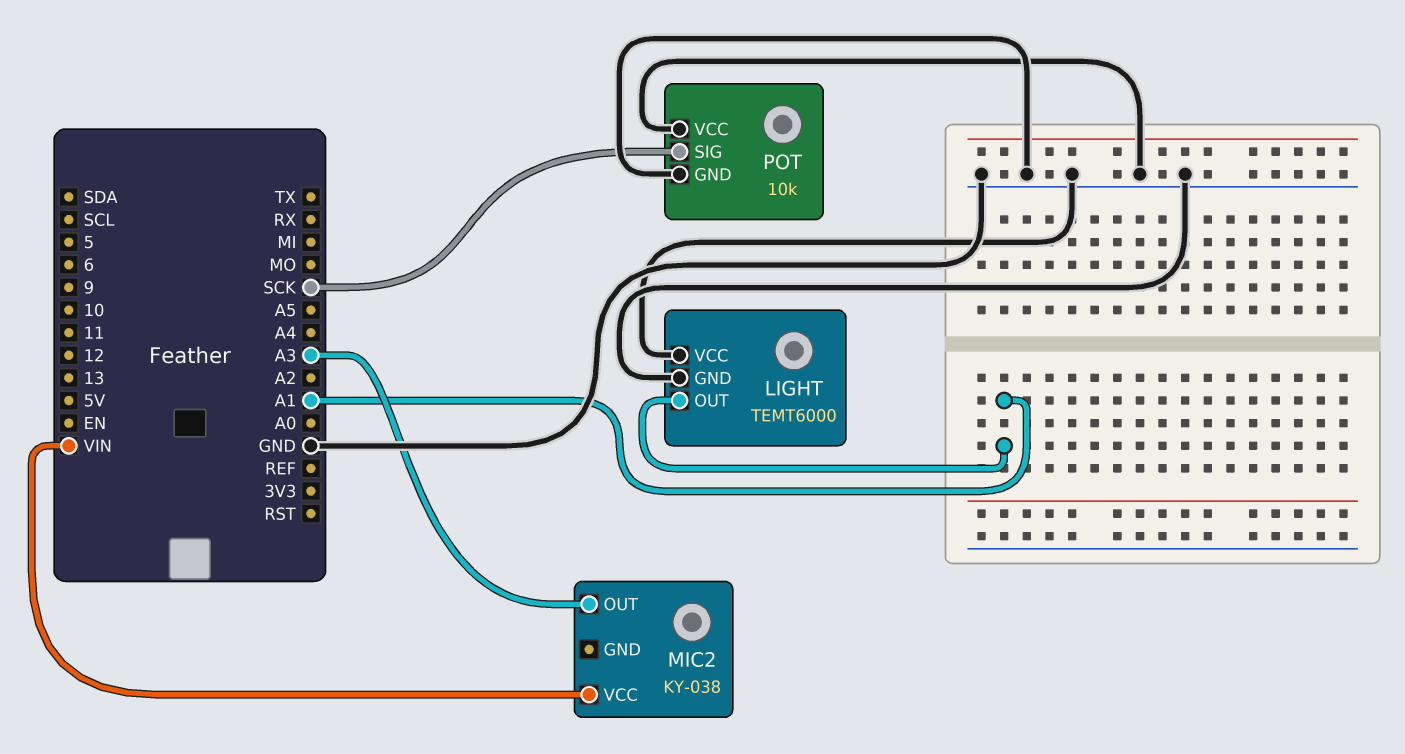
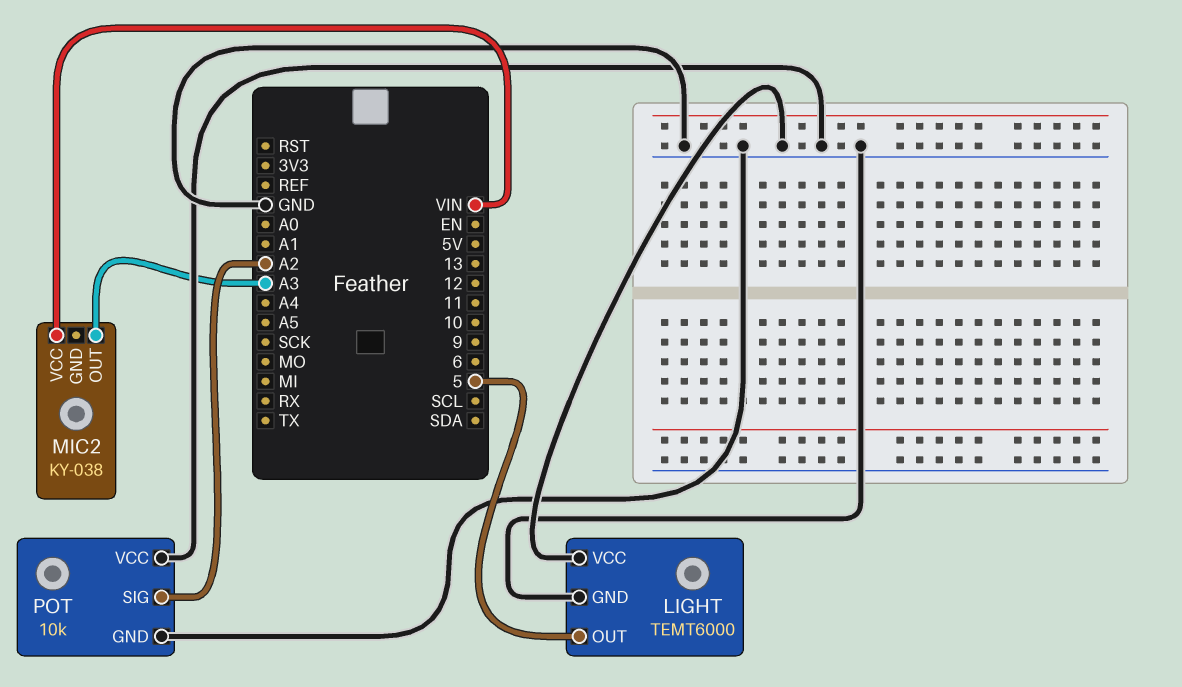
LIGHT pin OUT: A1 -> 5
POT pin SIG: SCK -> A2

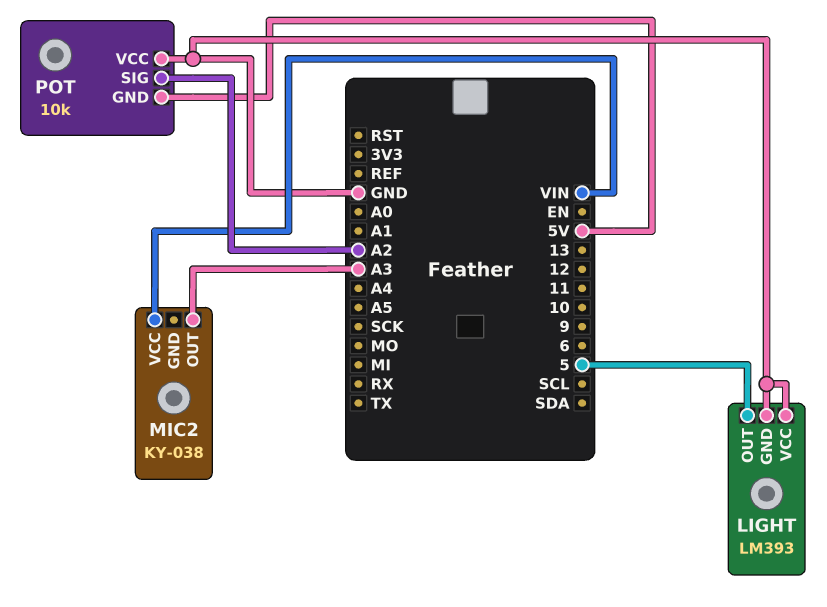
LIGHT: TEMT6000 -> LM393
POT pin GND: GND -> 5V

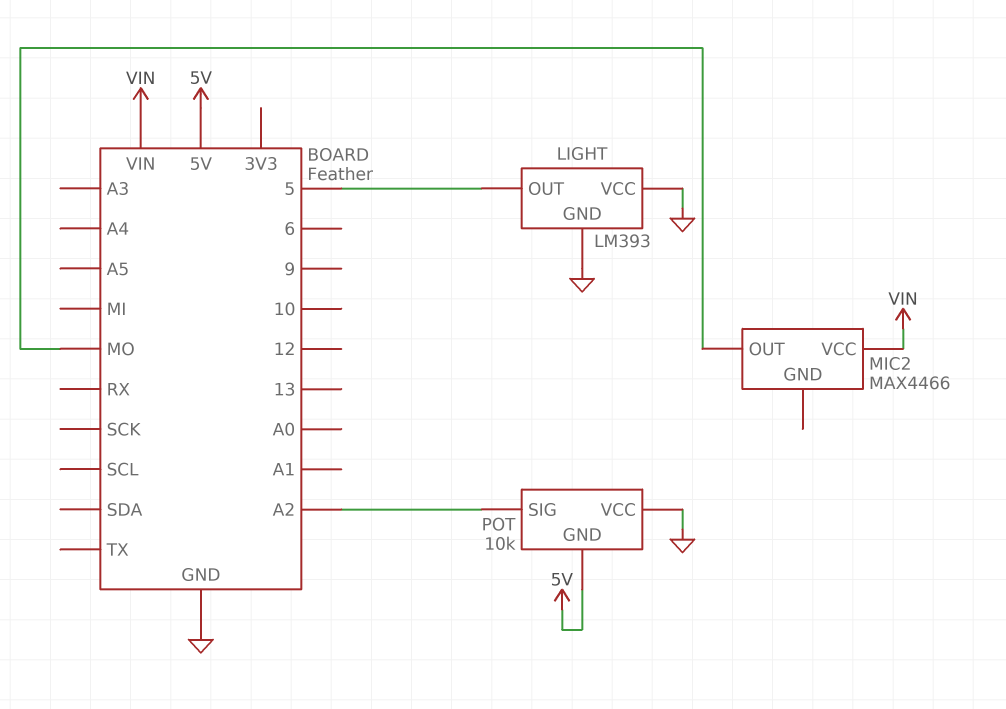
MIC2: KY-038 -> MAX4466
MIC2 pin OUT: A3 -> MO

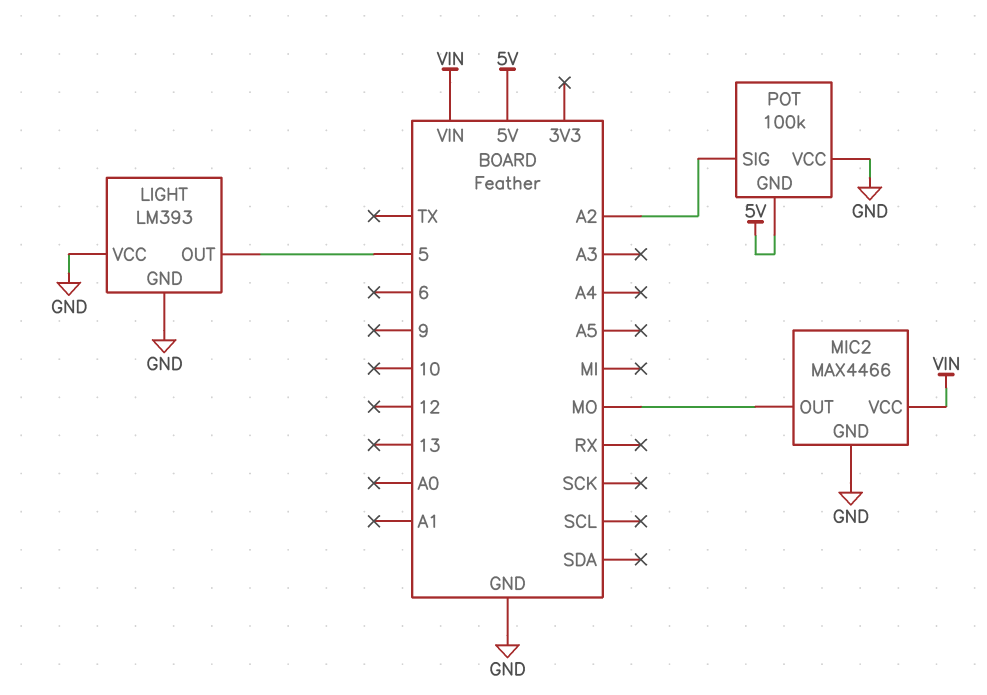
MIC2 pin GND: none -> GND
POT: 10k -> 100k

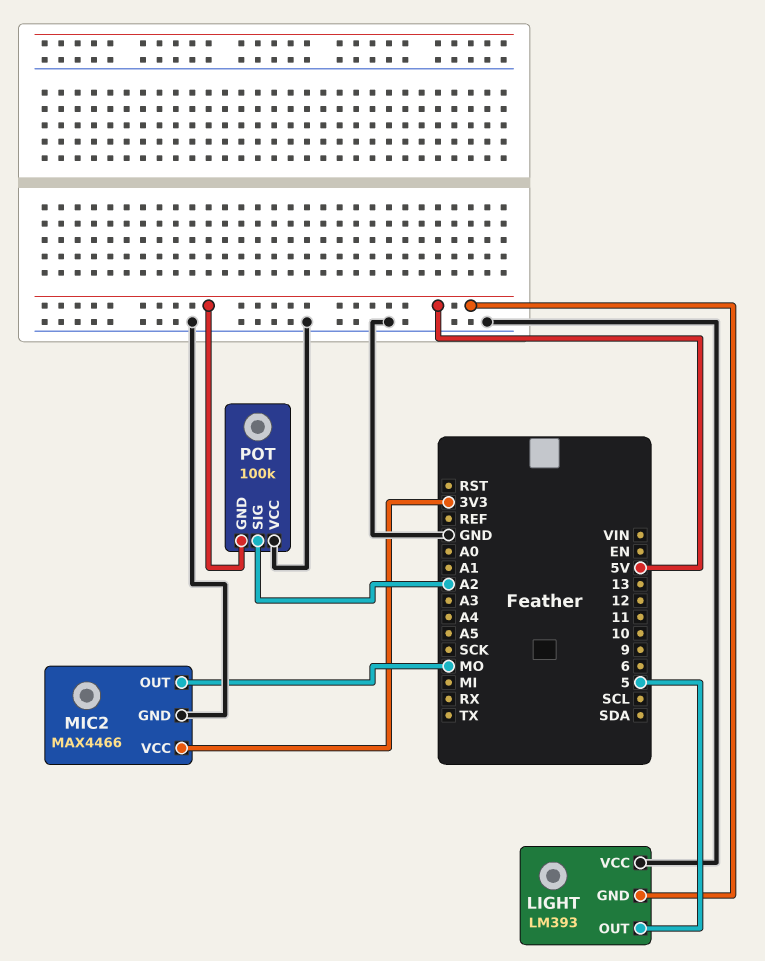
LIGHT pin GND: GND -> 5V
MIC2 pin VCC: VIN -> 3V3

